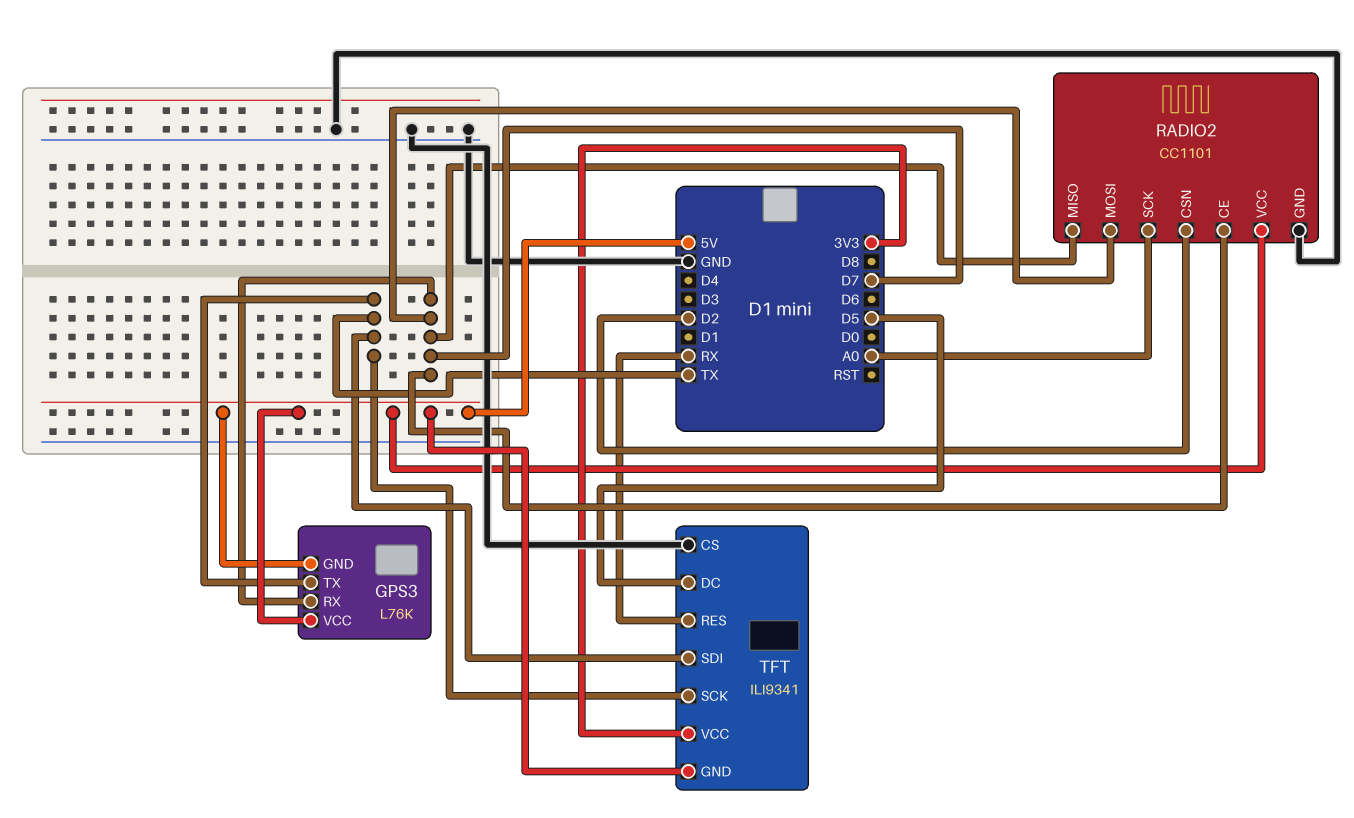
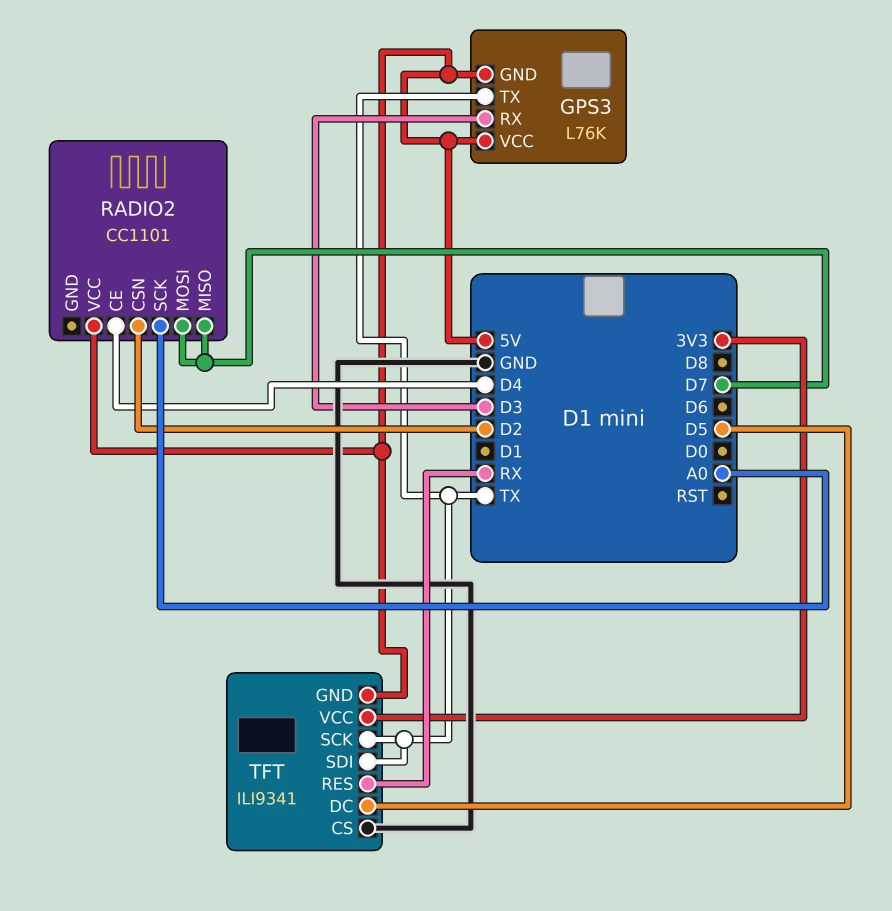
GPS3 pin RX: D7 -> D3
RADIO2 pin CE: D7 -> D4
RADIO2 pin GND: GND -> none

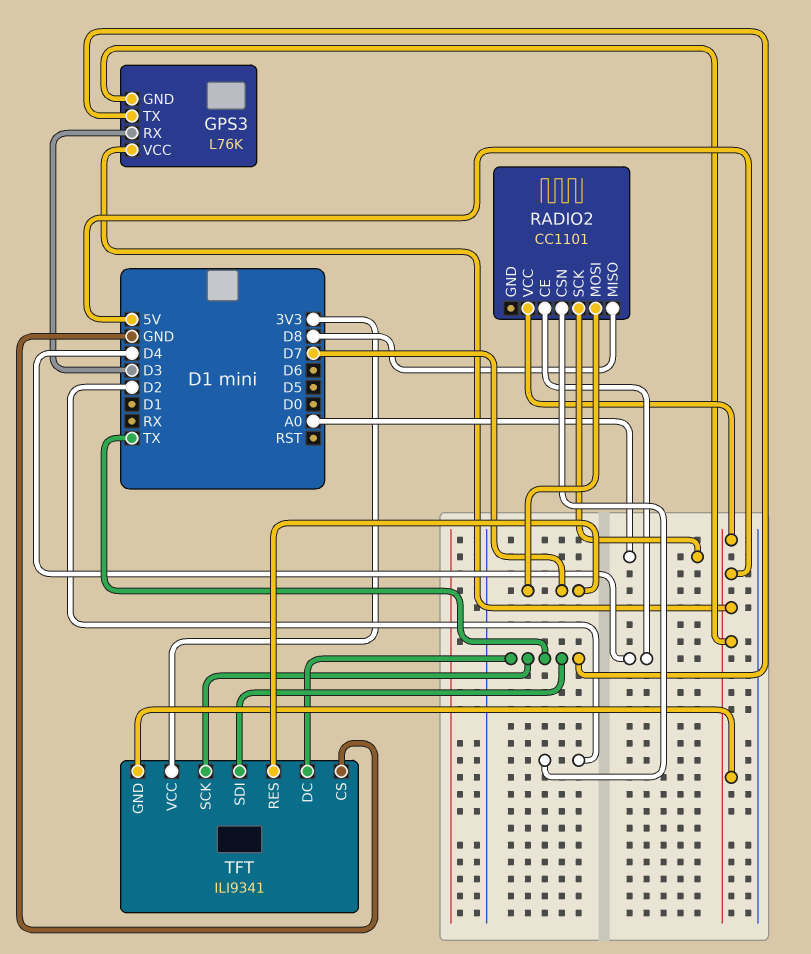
RADIO2 pin MISO: D7 -> D8
TFT pin DC: D5 -> TX
TFT pin RES: RX -> D7

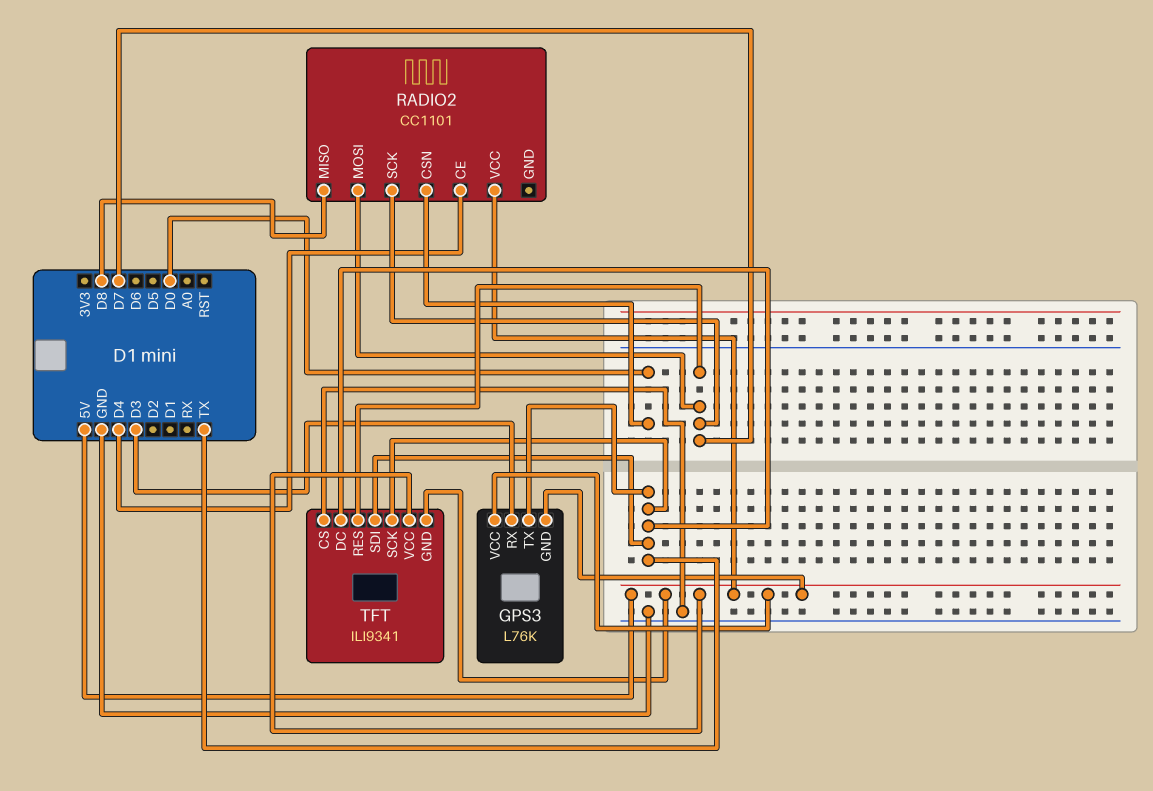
RADIO2 pin CSN: D2 -> D0
RADIO2 pin SCK: A0 -> D7
TFT pin VCC: 3V3 -> 5V

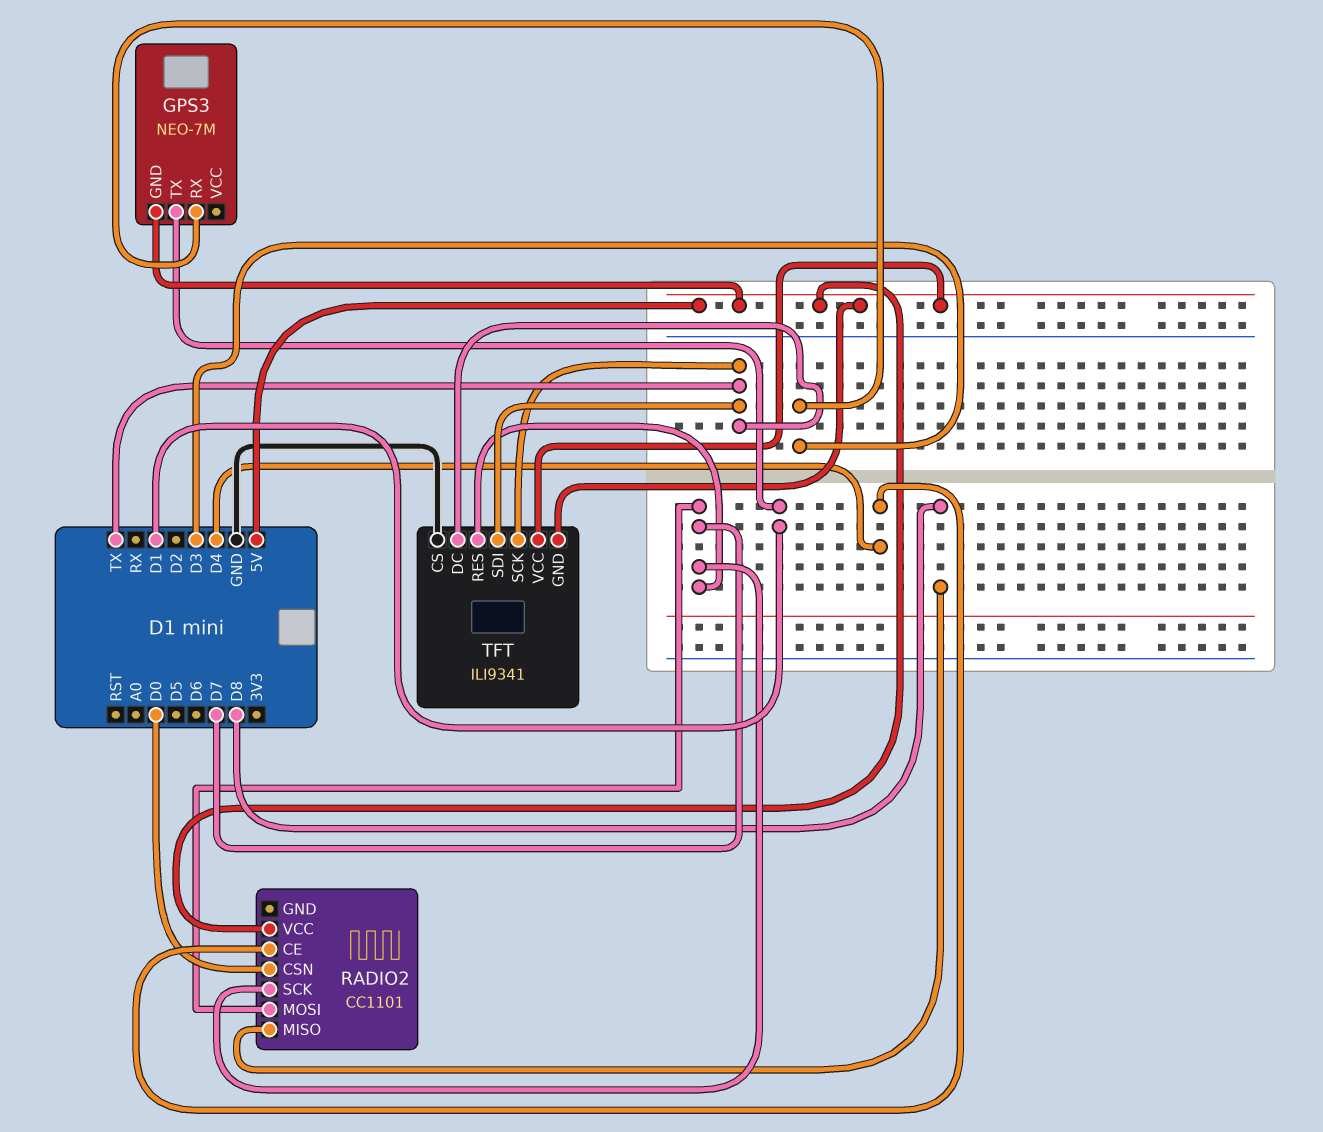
GPS3: L76K -> NEO-7M
GPS3 pin TX: TX -> D1
GPS3 pin VCC: 5V -> none

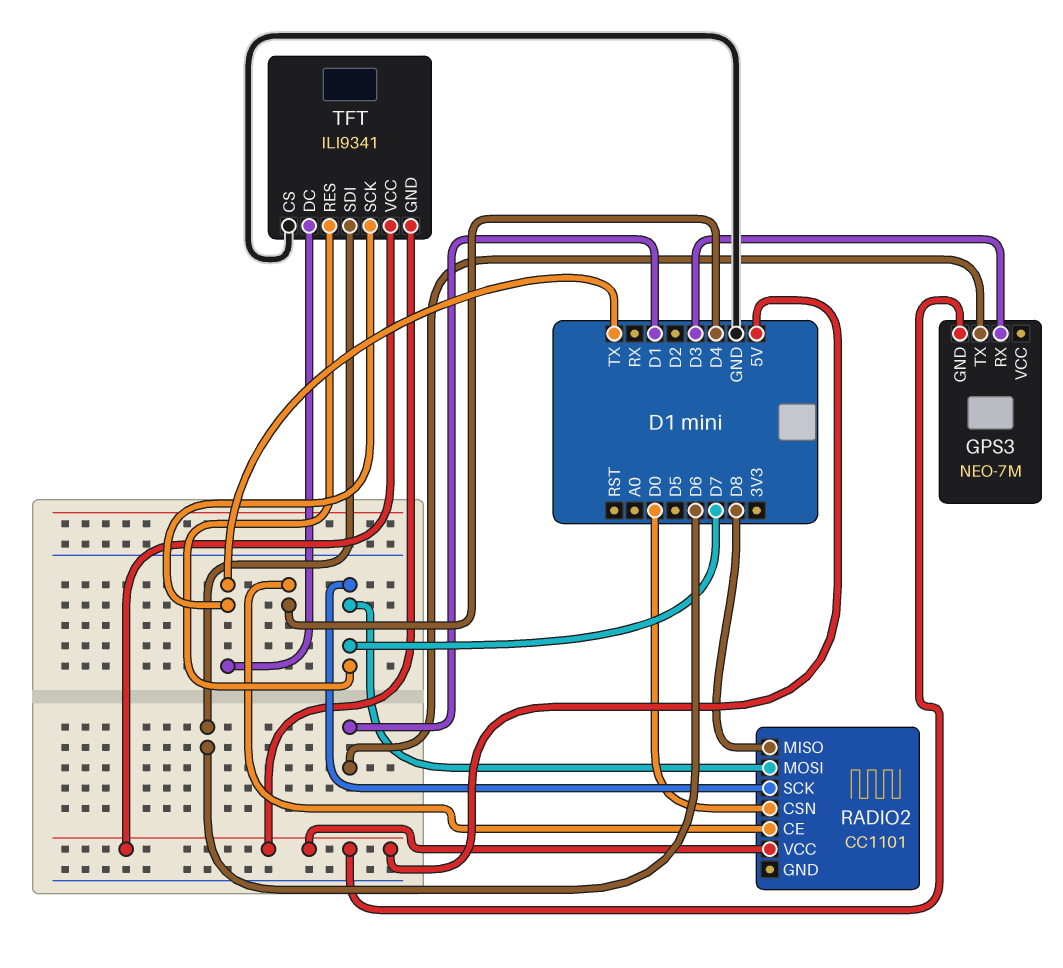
TFT pin SDI: TX -> D6

